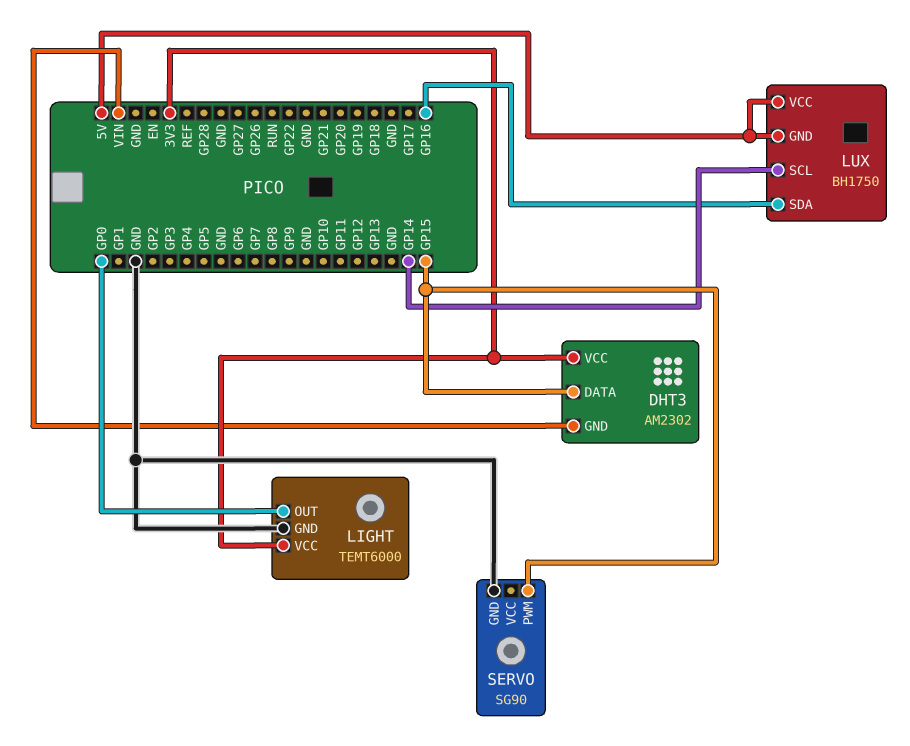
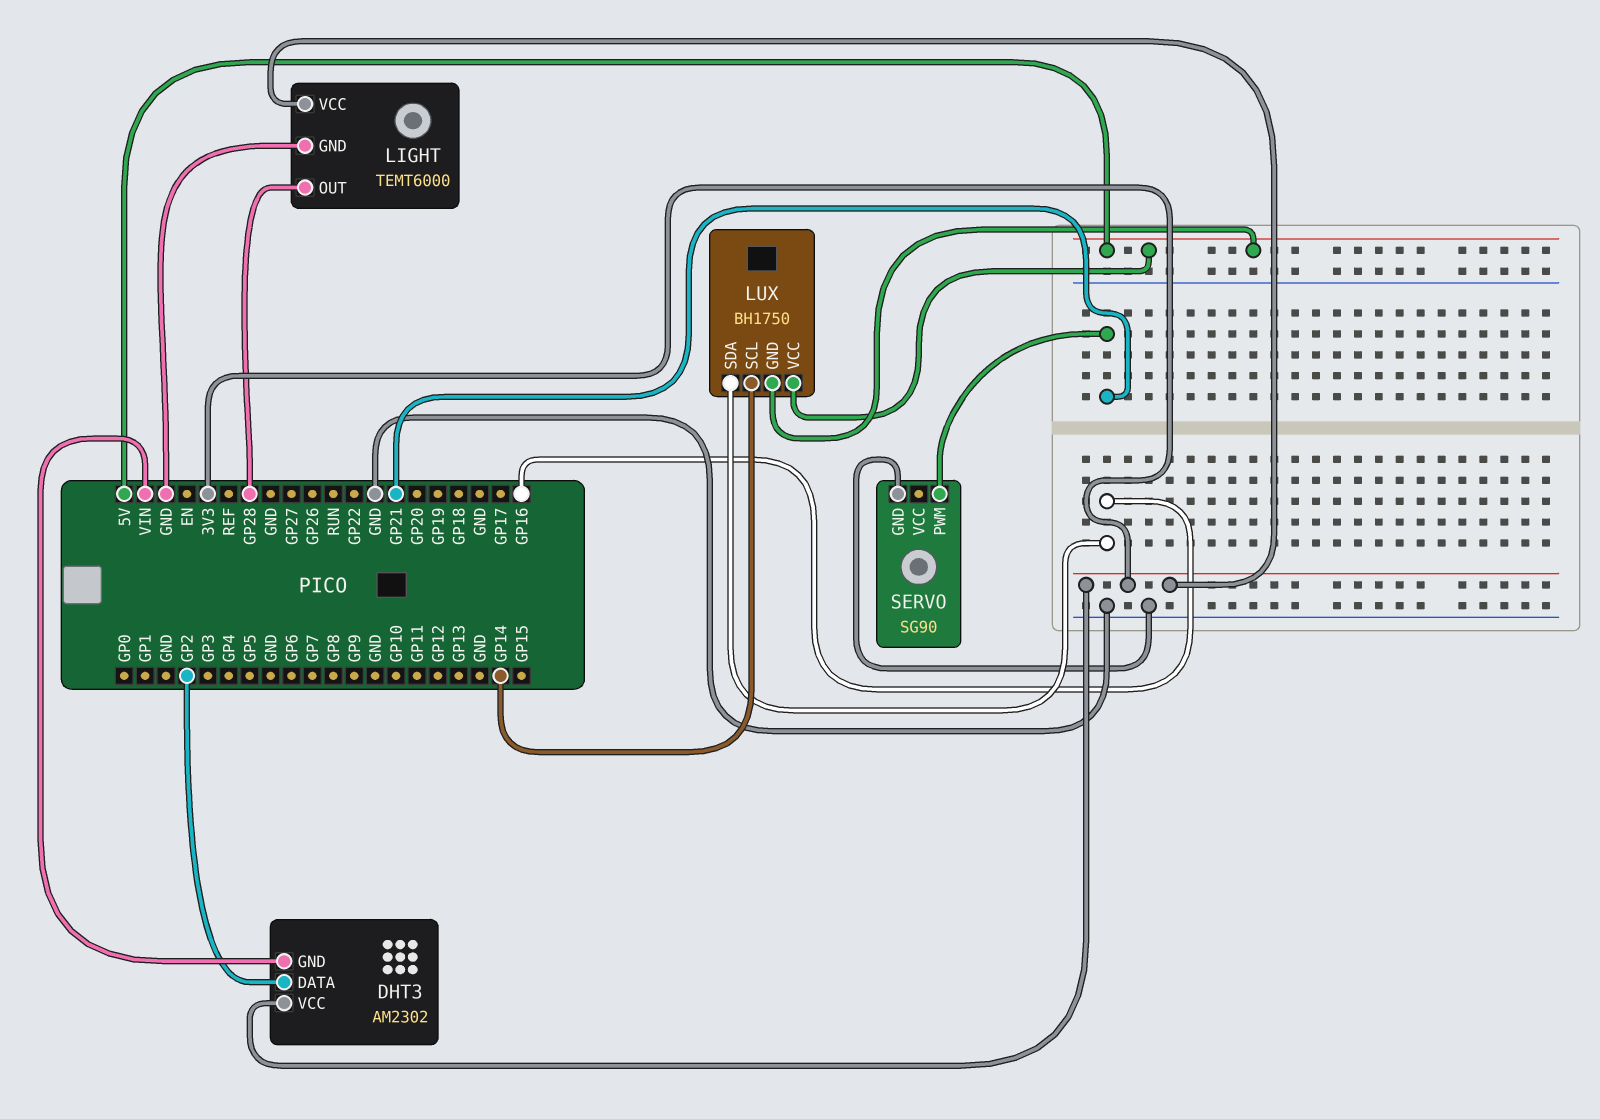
DHT3 pin DATA: GP15 -> GP2
LIGHT pin OUT: GP0 -> GP28
SERVO pin PWM: GP15 -> GP21

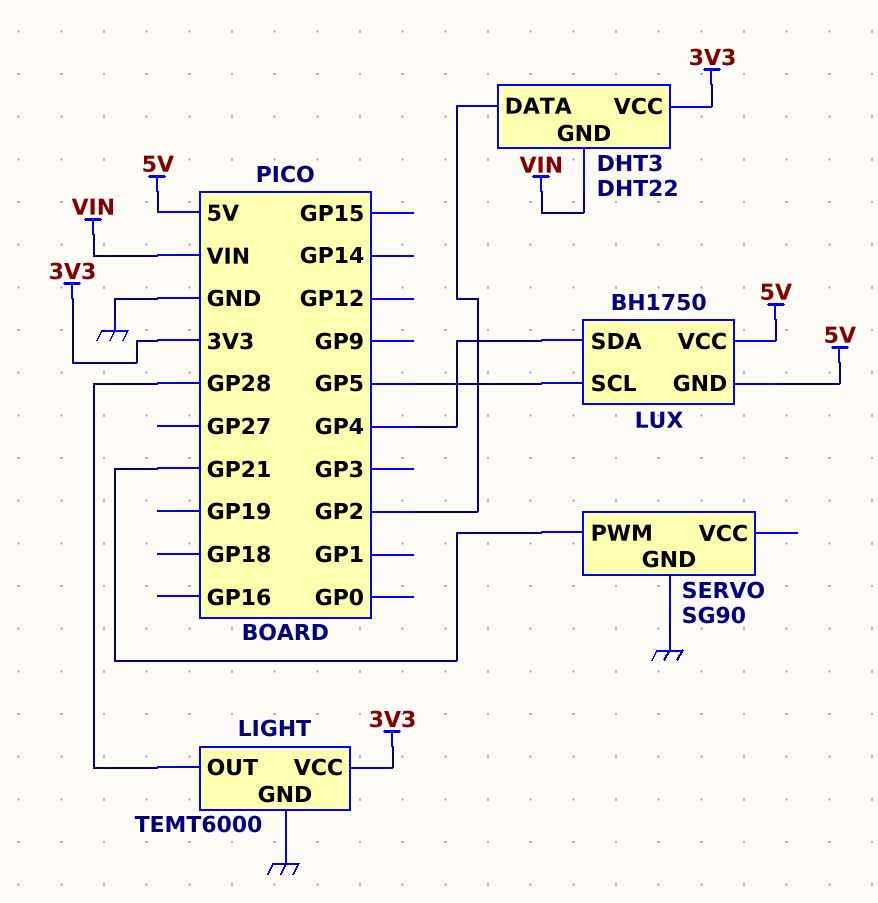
DHT3: AM2302 -> DHT22
LUX pin SCL: GP14 -> GP5
LUX pin SDA: GP16 -> GP4

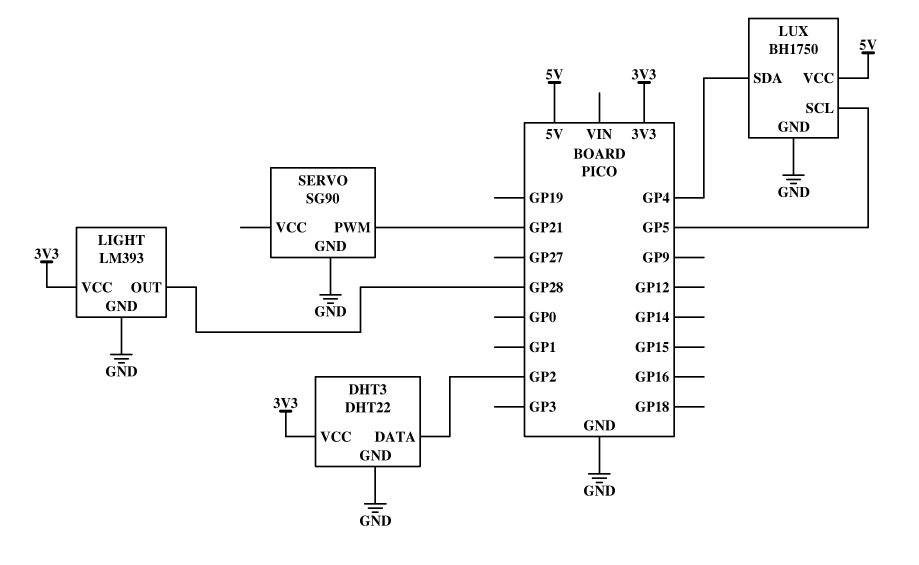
DHT3 pin GND: VIN -> GND
LIGHT: TEMT6000 -> LM393
LUX pin GND: 5V -> GND

